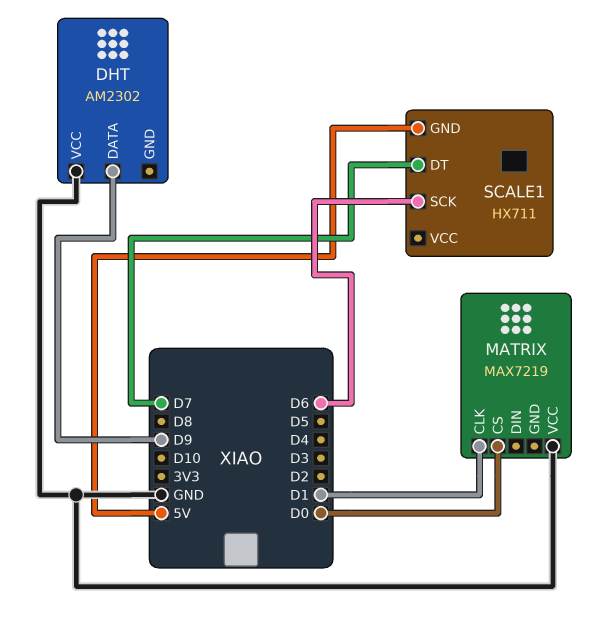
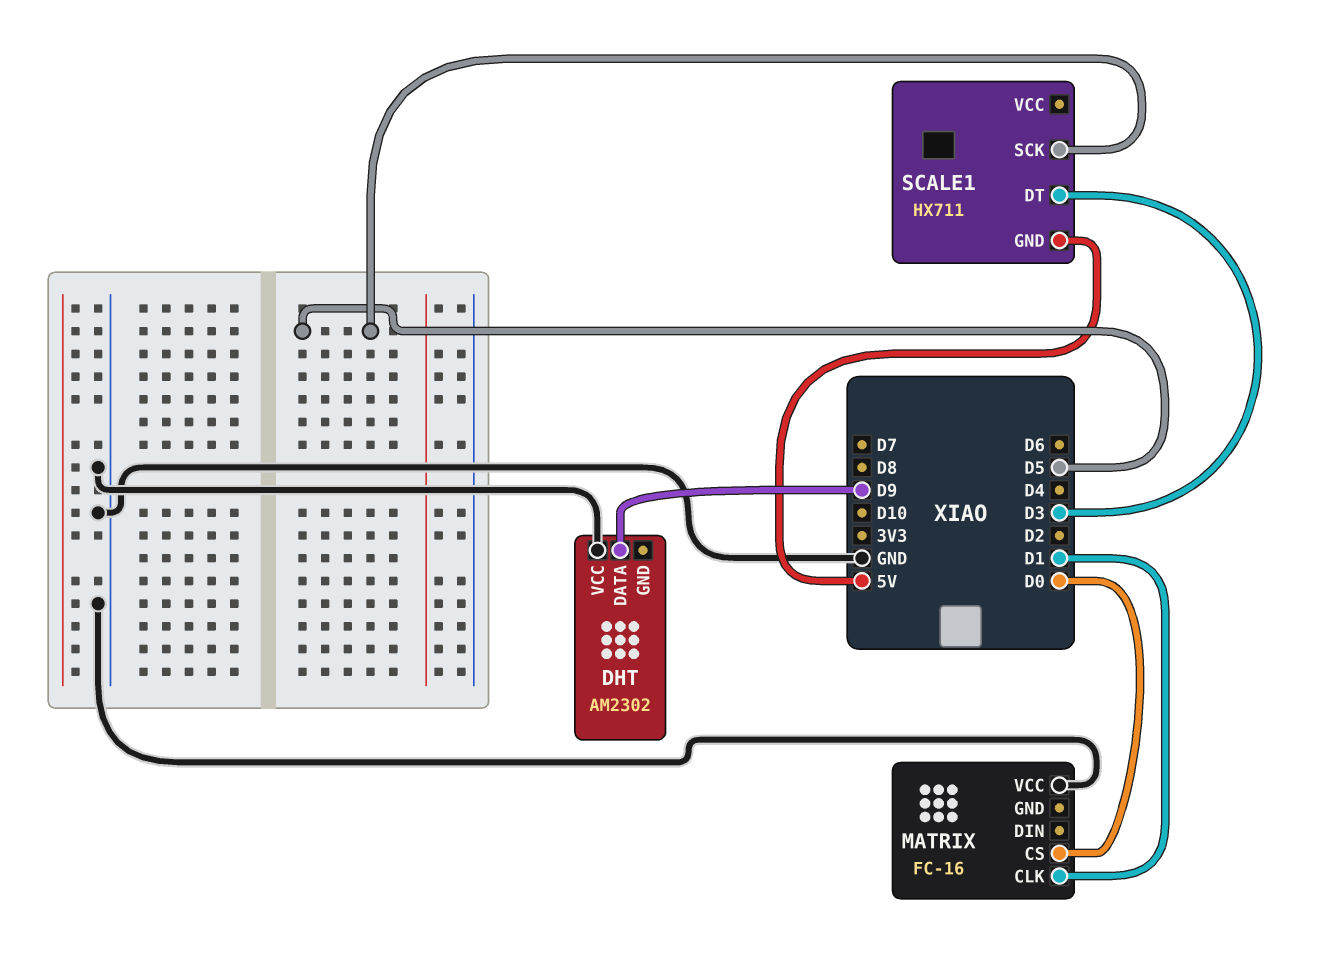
MATRIX: MAX7219 -> FC-16
SCALE1 pin DT: D7 -> D3
SCALE1 pin SCK: D6 -> D5

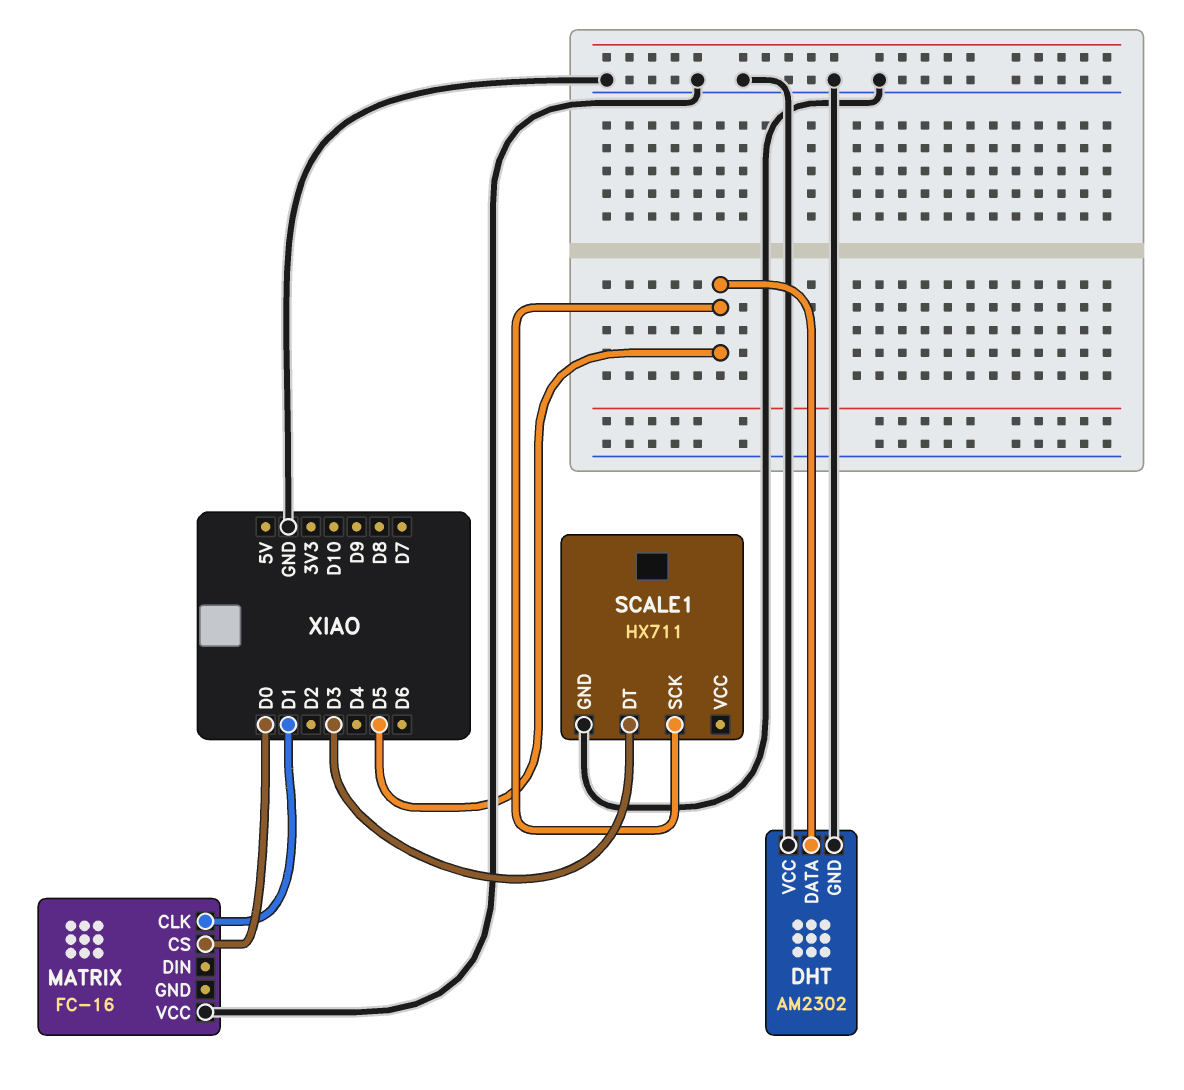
DHT pin DATA: D9 -> D5
DHT pin GND: none -> GND
SCALE1 pin GND: 5V -> GND

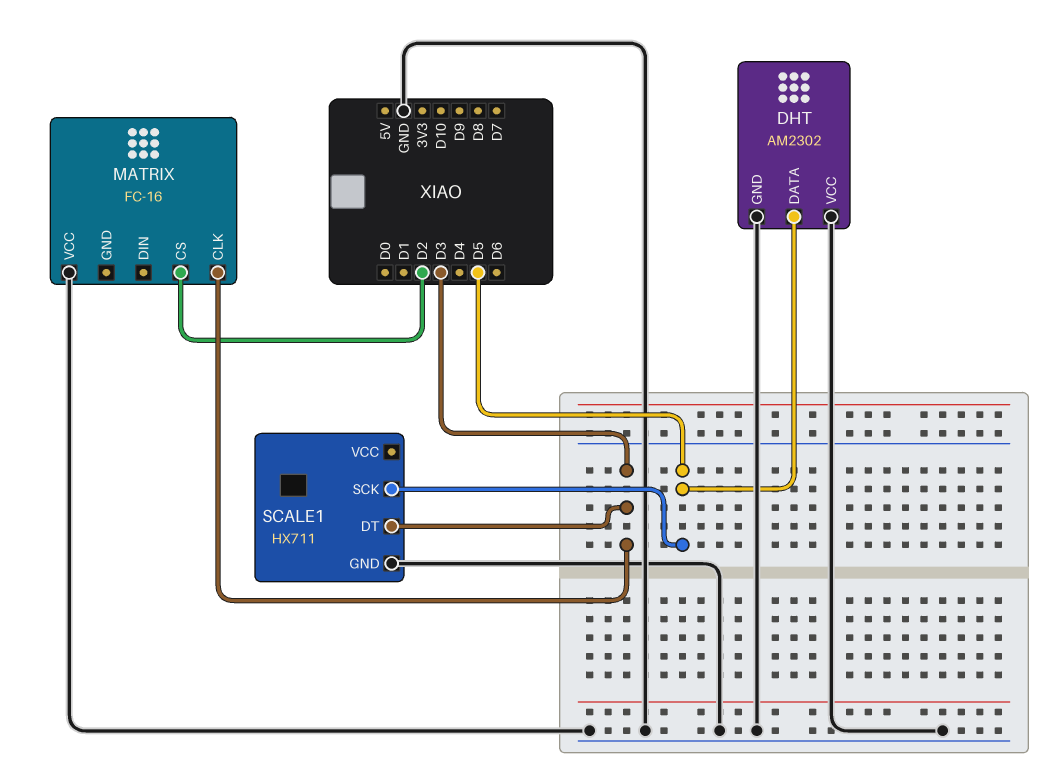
MATRIX pin CLK: D1 -> D3
MATRIX pin CS: D0 -> D2

